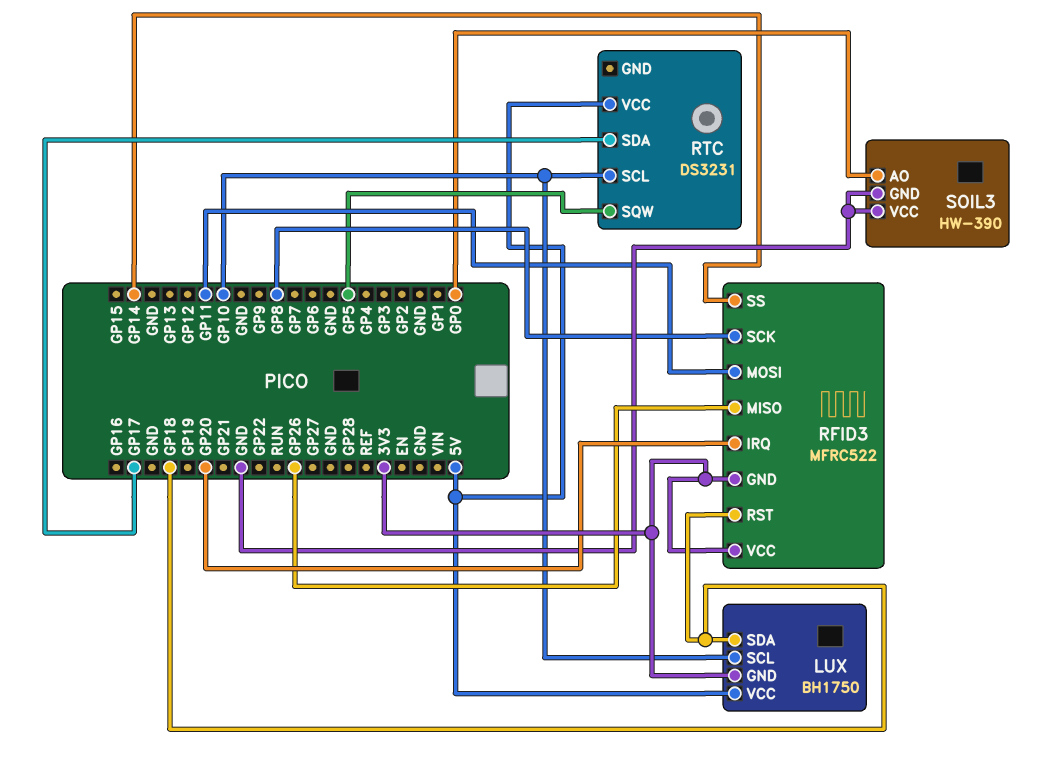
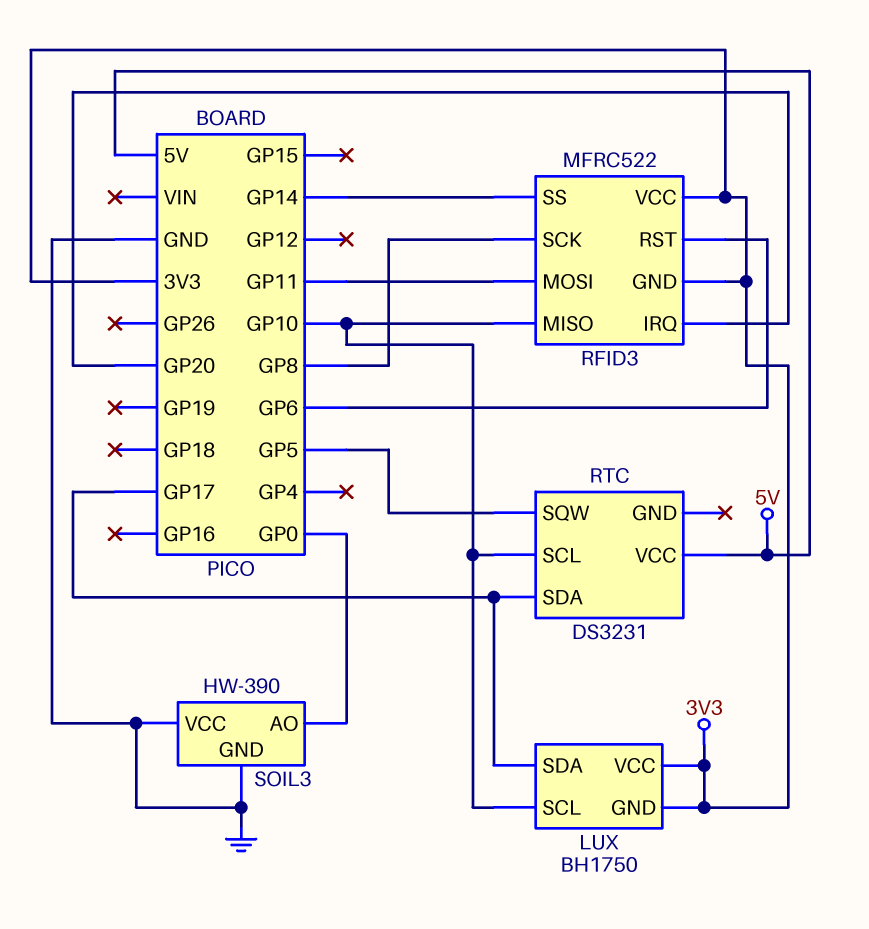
LUX pin SDA: GP18 -> GP17
LUX pin VCC: 5V -> 3V3
RFID3 pin MISO: GP26 -> GP10
RFID3 pin RST: GP18 -> GP6

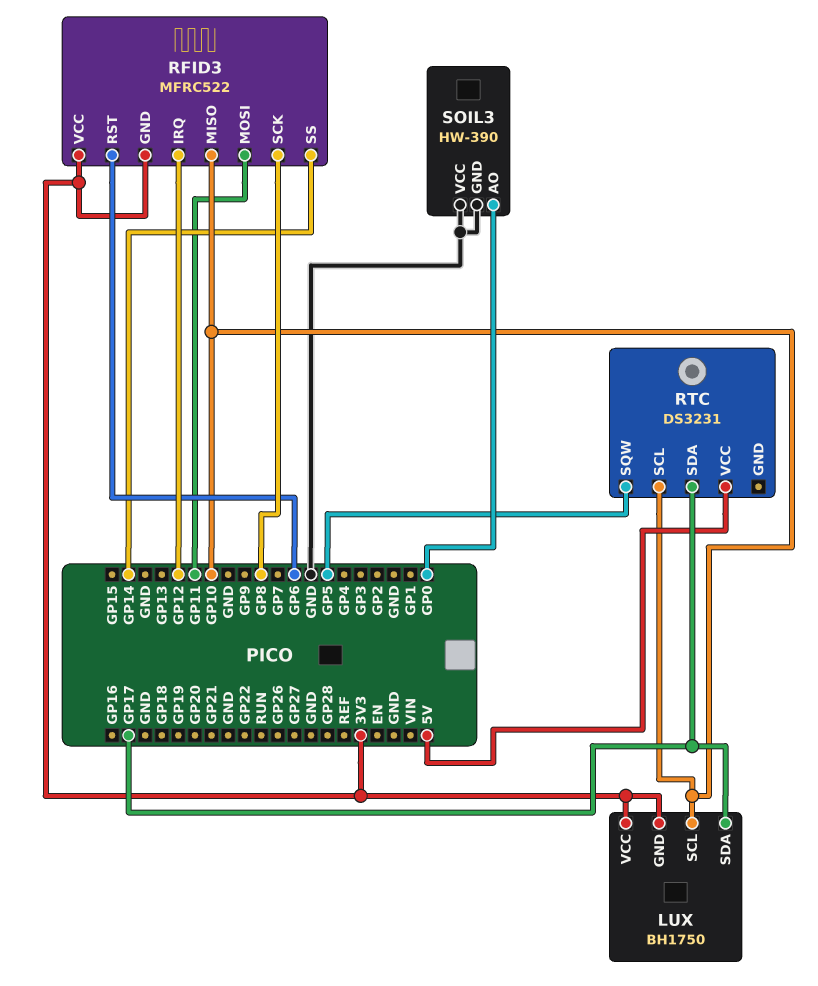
RFID3 pin IRQ: GP20 -> GP12

